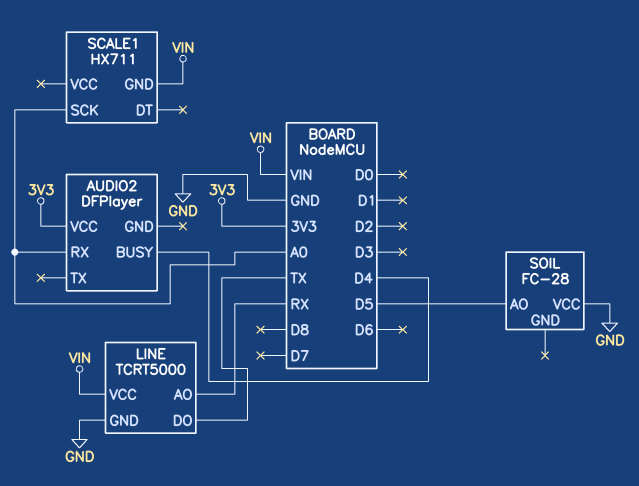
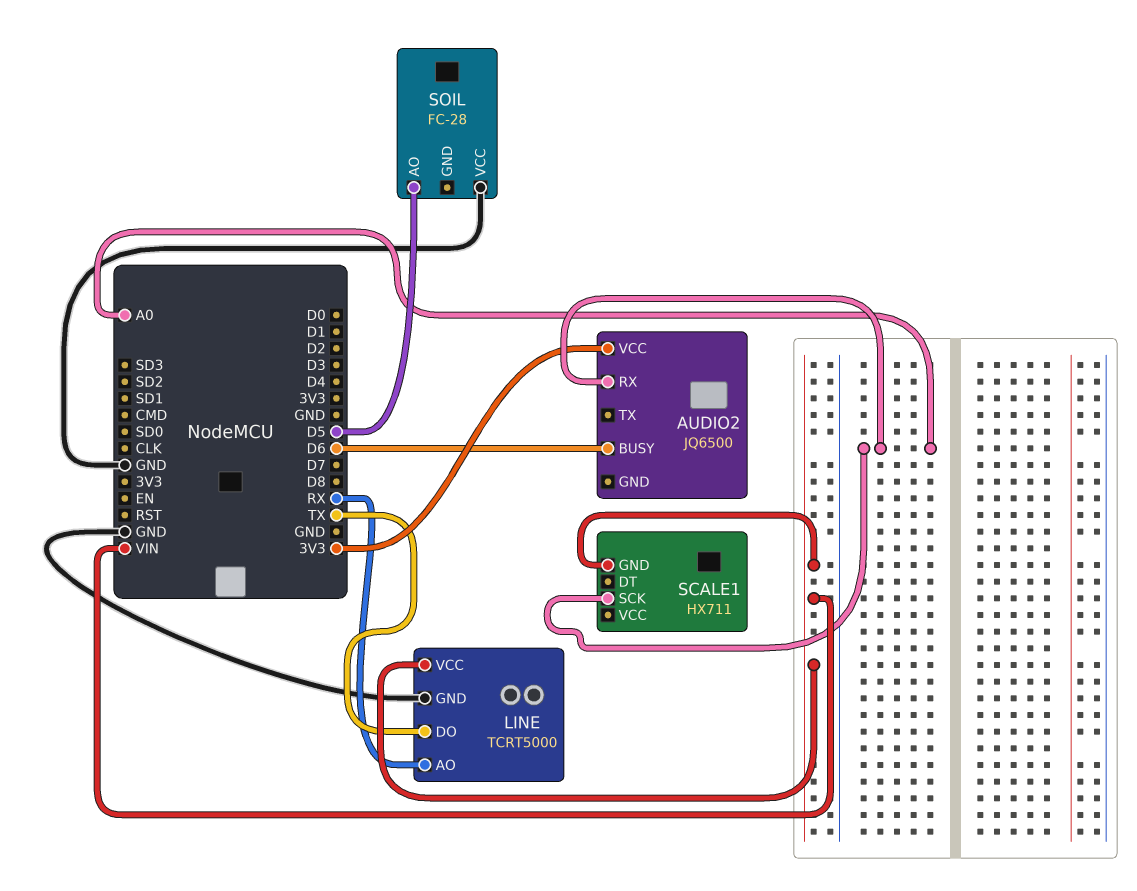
AUDIO2: DFPlayer -> JQ6500
AUDIO2 pin BUSY: D4 -> D6

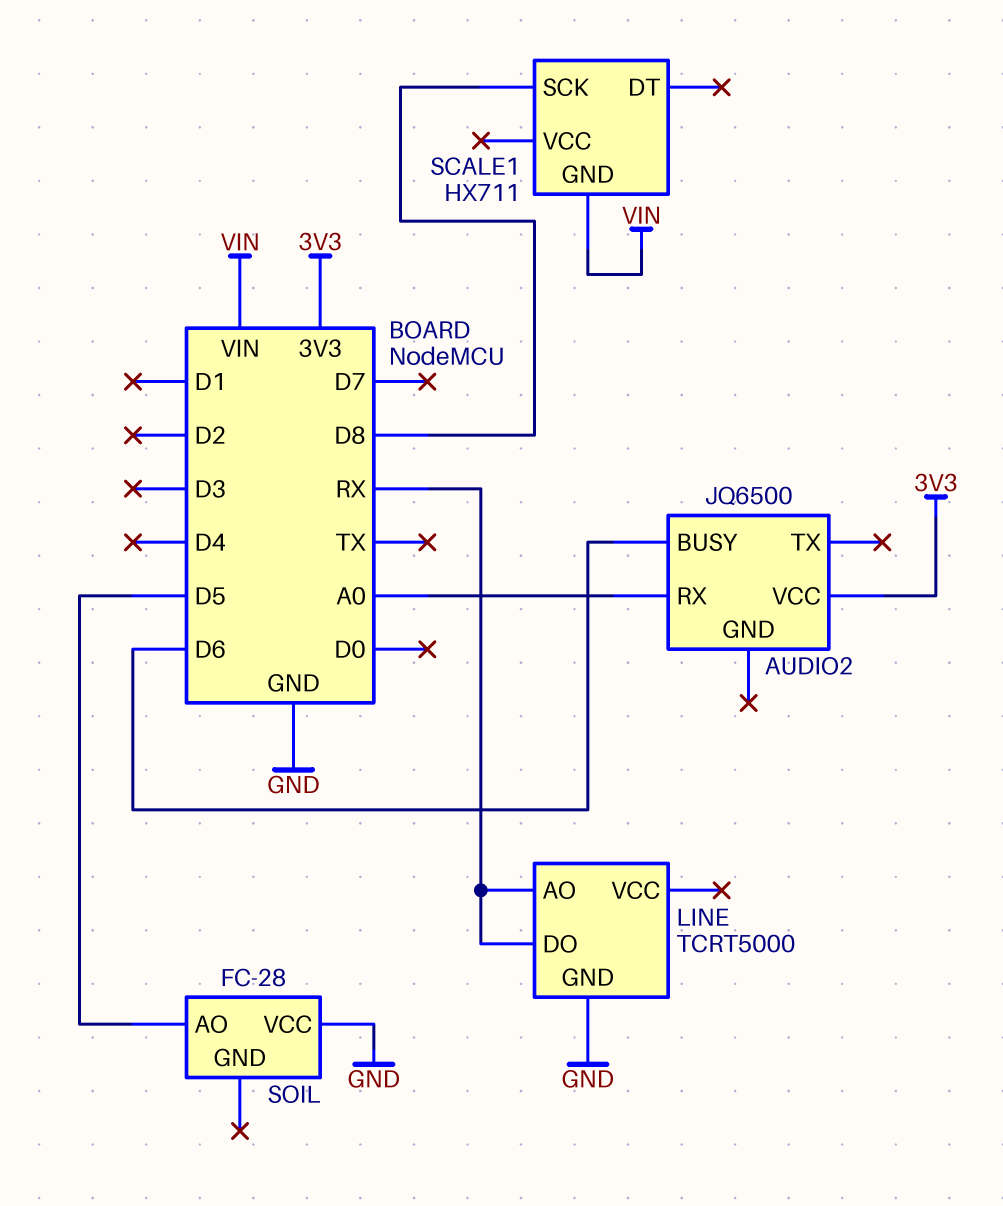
LINE pin DO: TX -> RX
LINE pin VCC: VIN -> none
SCALE1 pin SCK: A0 -> D8

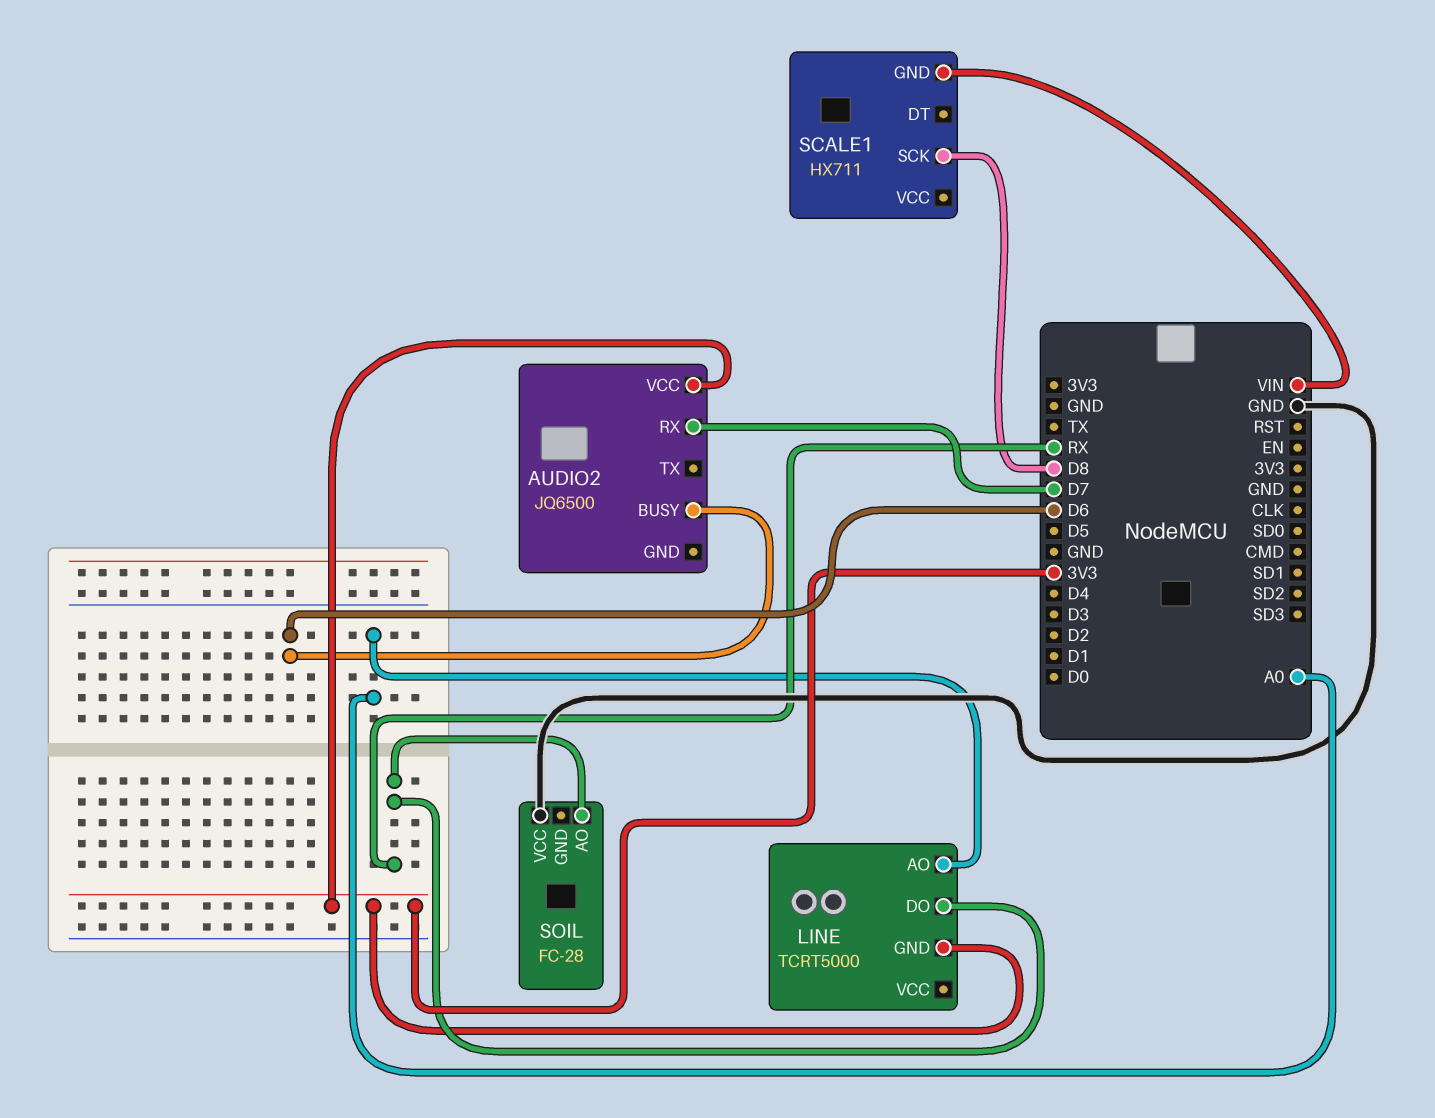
AUDIO2 pin RX: A0 -> D7
LINE pin AO: RX -> A0
LINE pin GND: GND -> 3V3
SOIL pin AO: D5 -> RX

